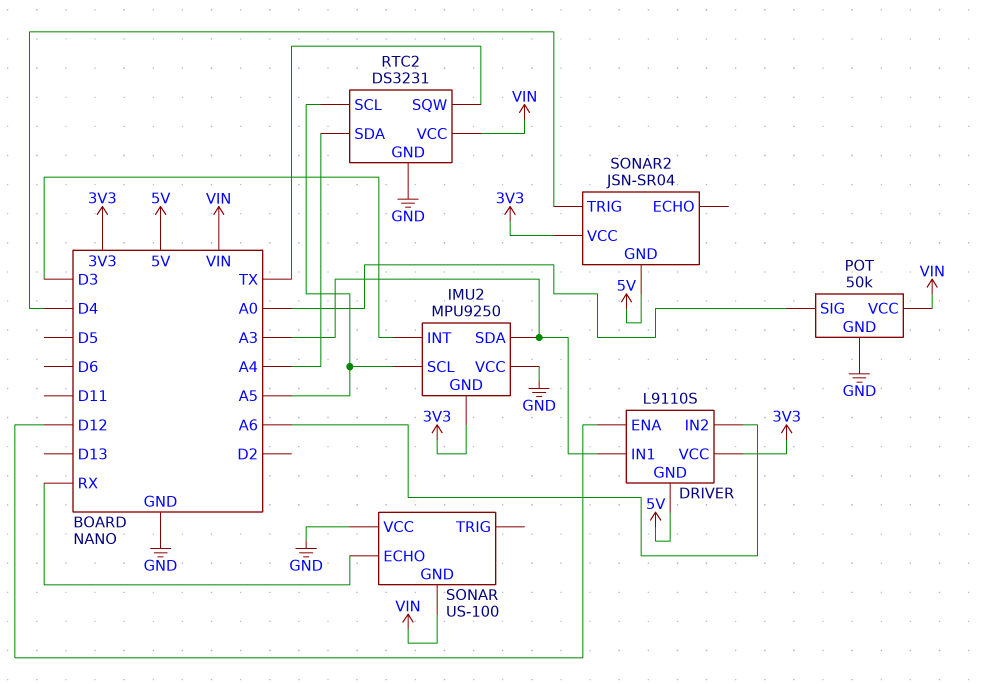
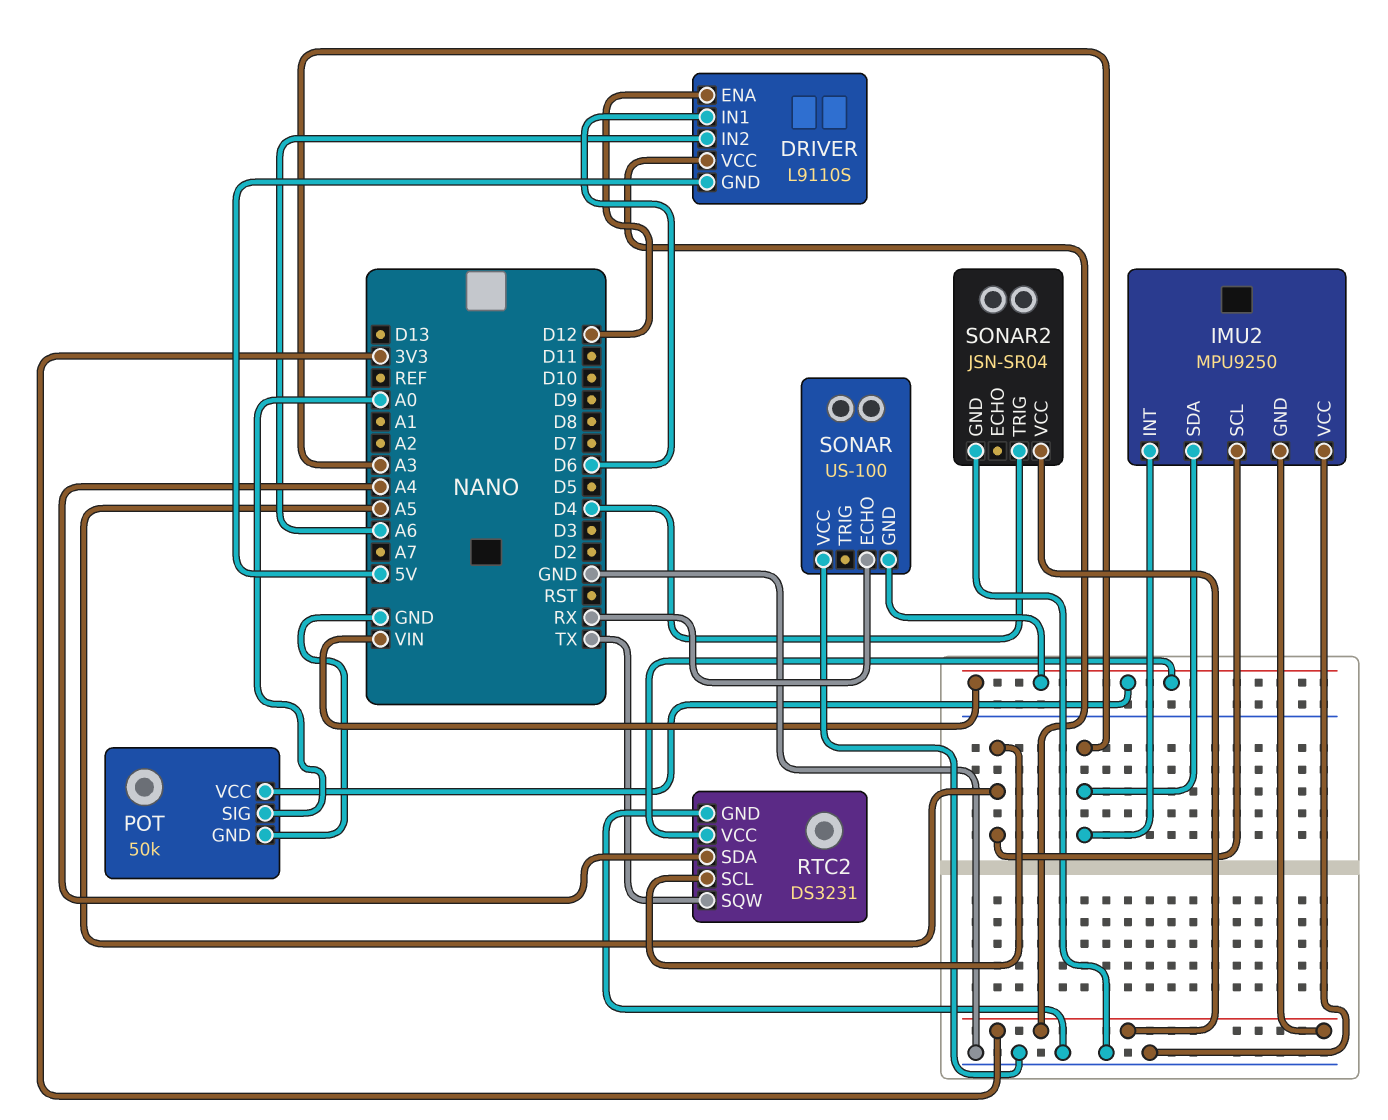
DRIVER pin IN1: A3 -> D6
IMU2 pin INT: D3 -> A3
SONAR2 pin GND: 5V -> GND

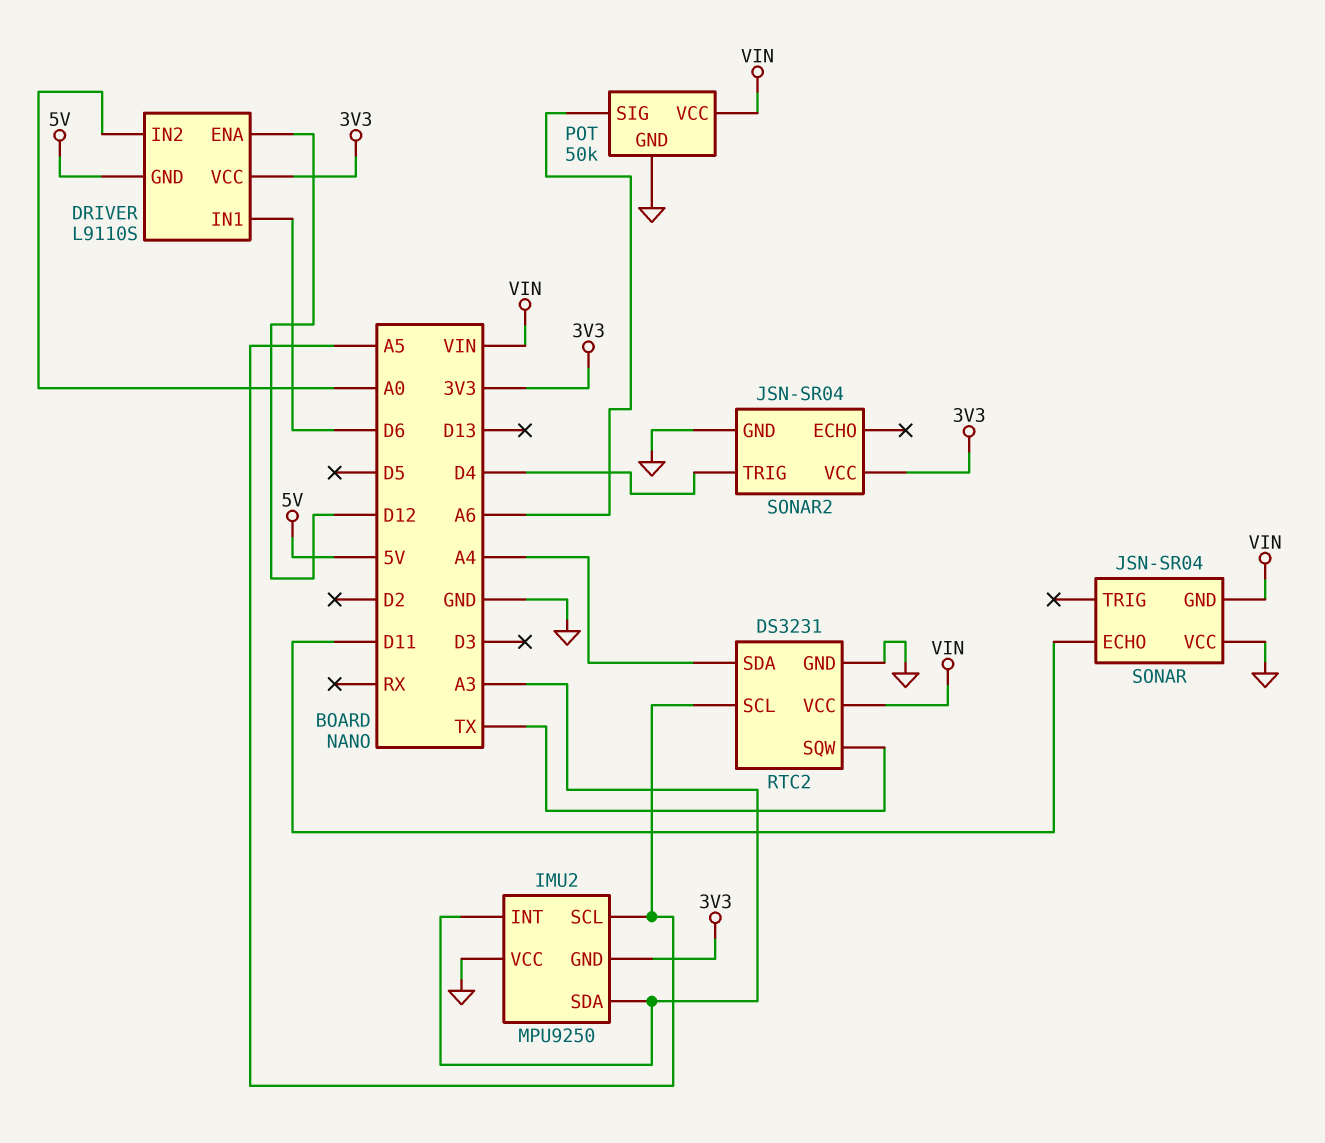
DRIVER pin IN2: A6 -> A0
POT pin SIG: A0 -> A6
SONAR: US-100 -> JSN-SR04
SONAR pin ECHO: RX -> D11

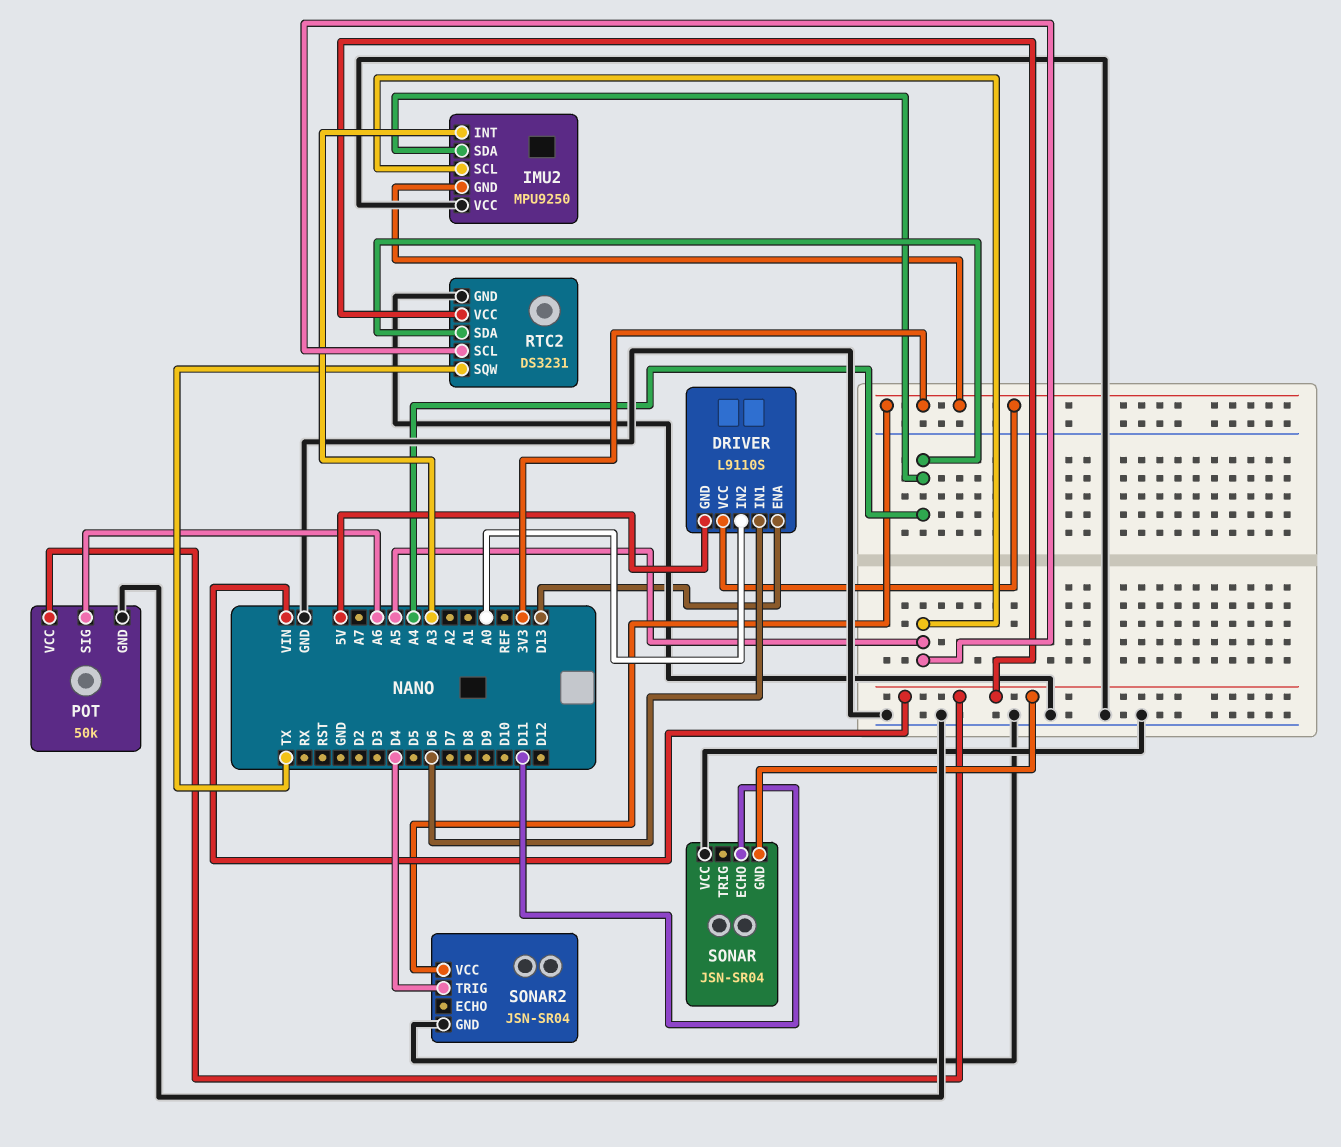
DRIVER pin ENA: D12 -> D13
IMU2 pin SDA: A3 -> A4

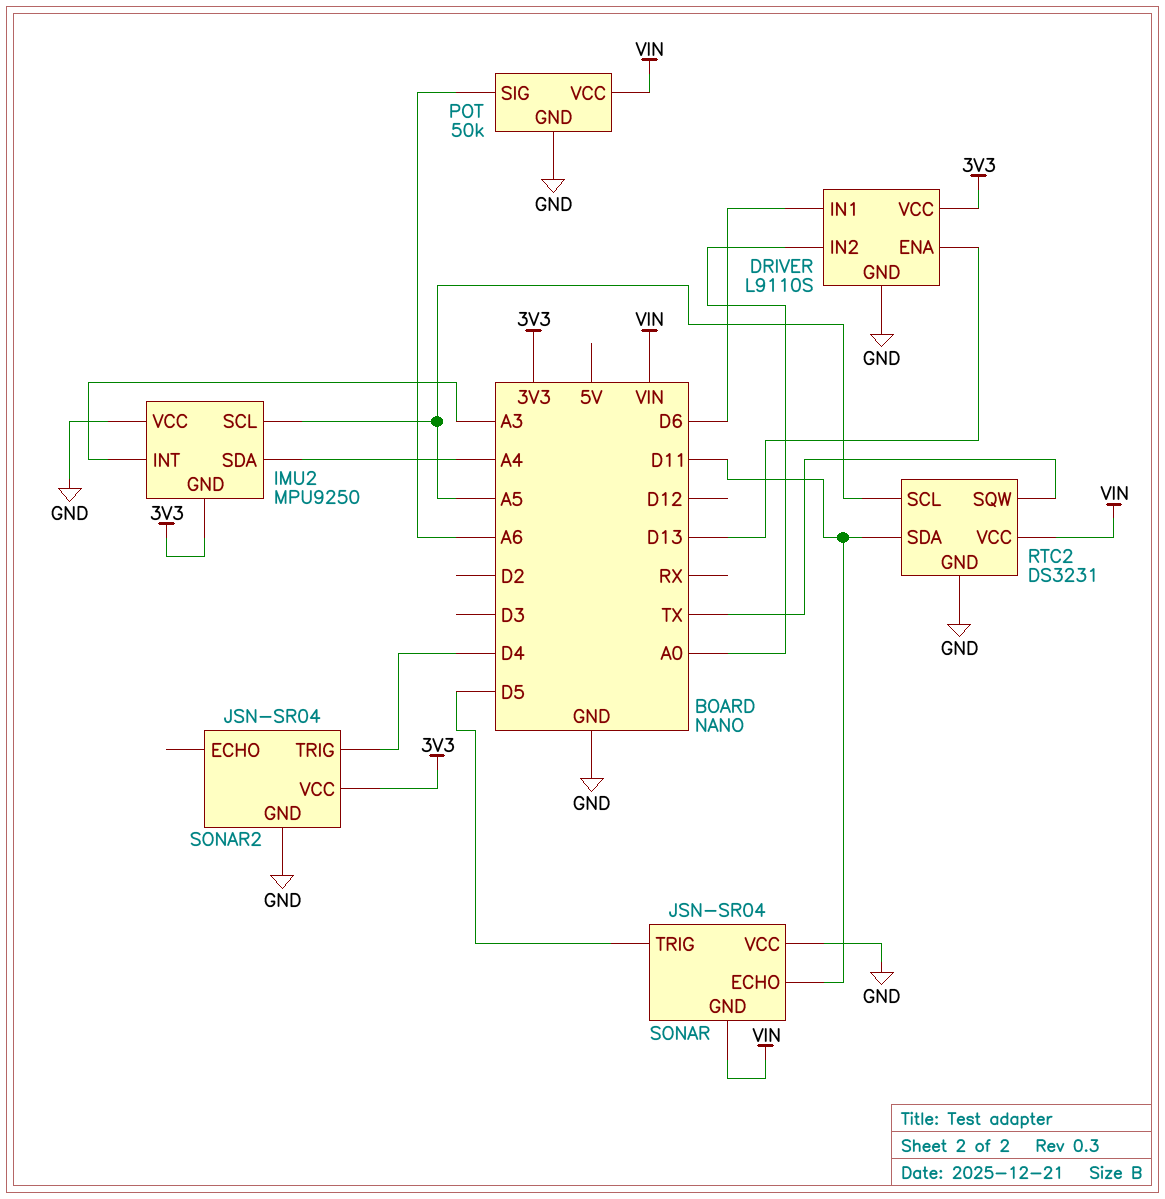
DRIVER pin GND: 5V -> GND
RTC2 pin SDA: A4 -> D11
SONAR pin TRIG: none -> D5

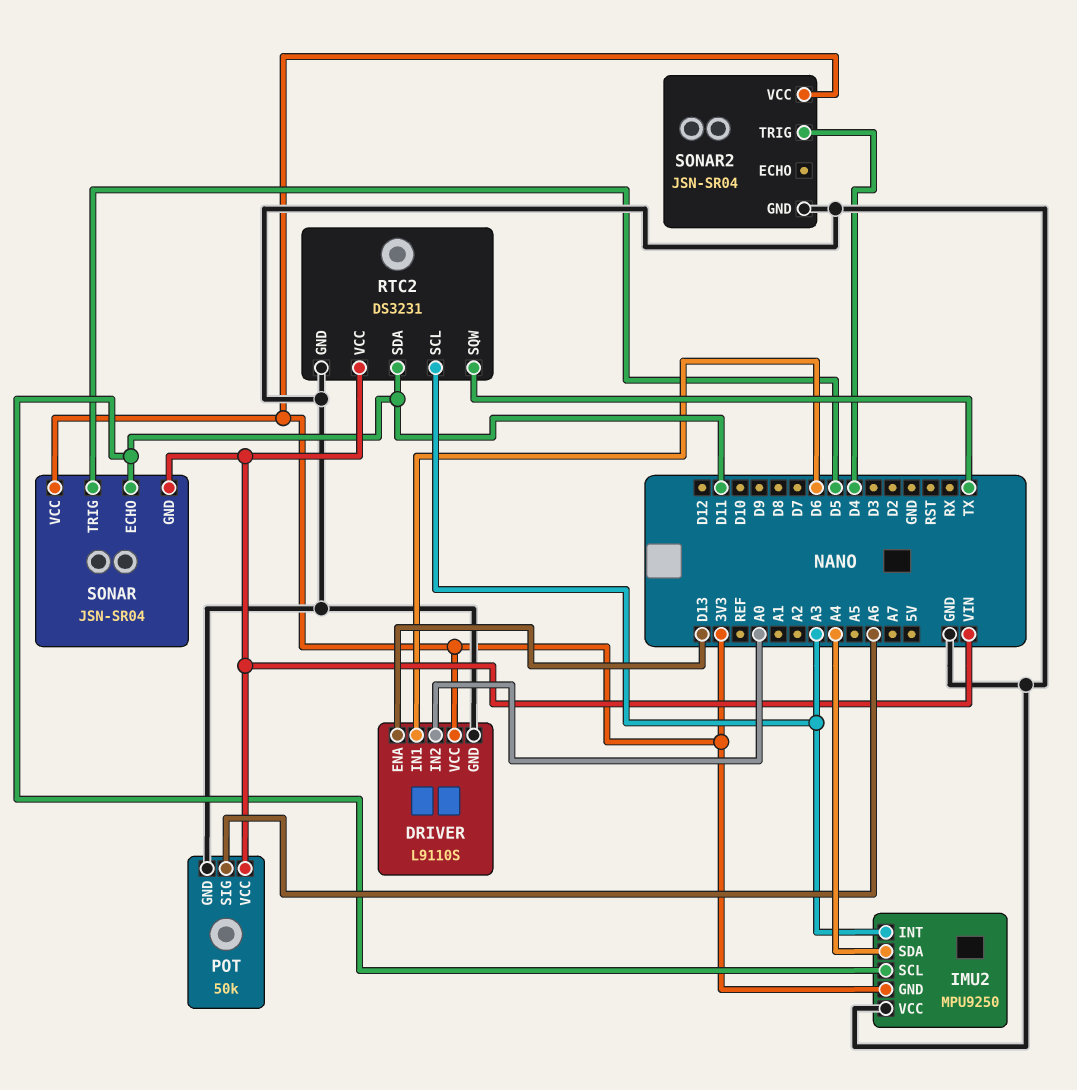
IMU2 pin SCL: A5 -> D11
RTC2 pin SCL: A5 -> A3
SONAR pin VCC: GND -> 3V3

